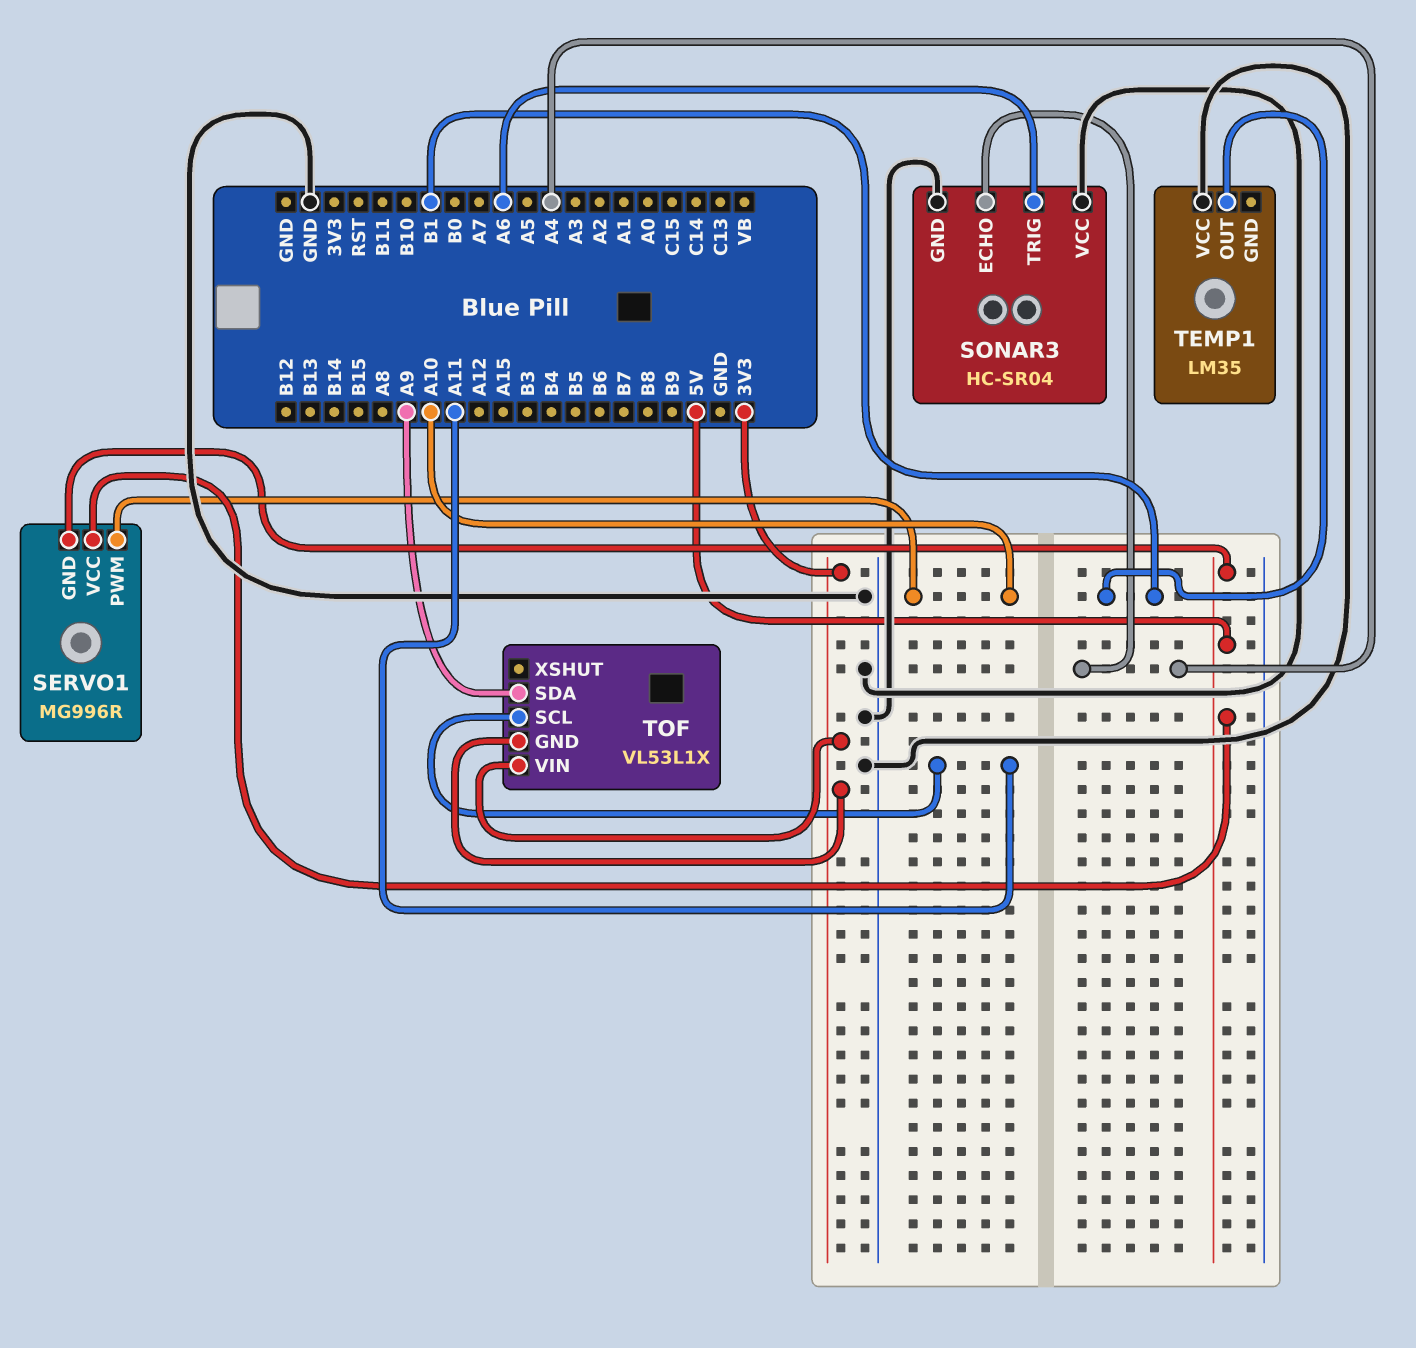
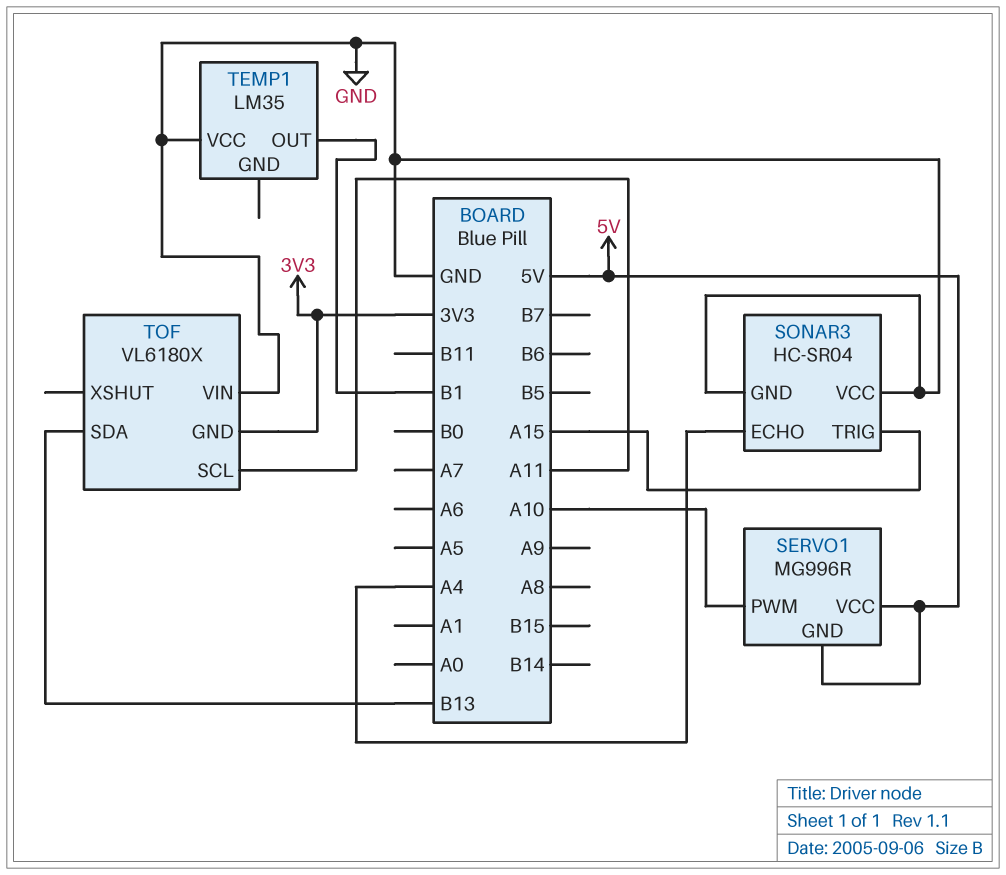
SONAR3 pin TRIG: A6 -> A15
TOF: VL53L1X -> VL6180X
TOF pin SDA: A9 -> B13
TOF pin VIN: 3V3 -> GND

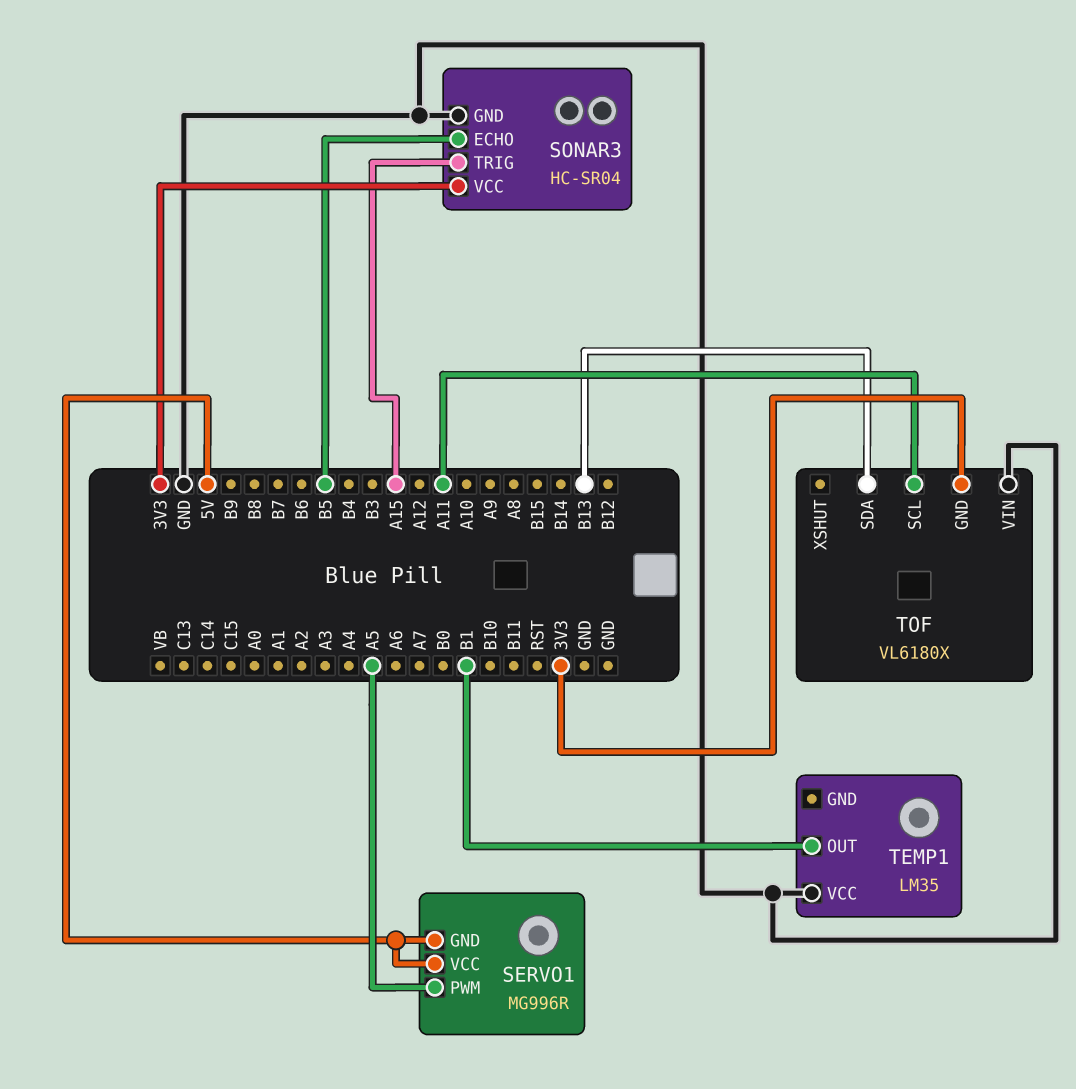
SERVO1 pin PWM: A10 -> A5
SONAR3 pin ECHO: A4 -> B5
SONAR3 pin VCC: GND -> 3V3

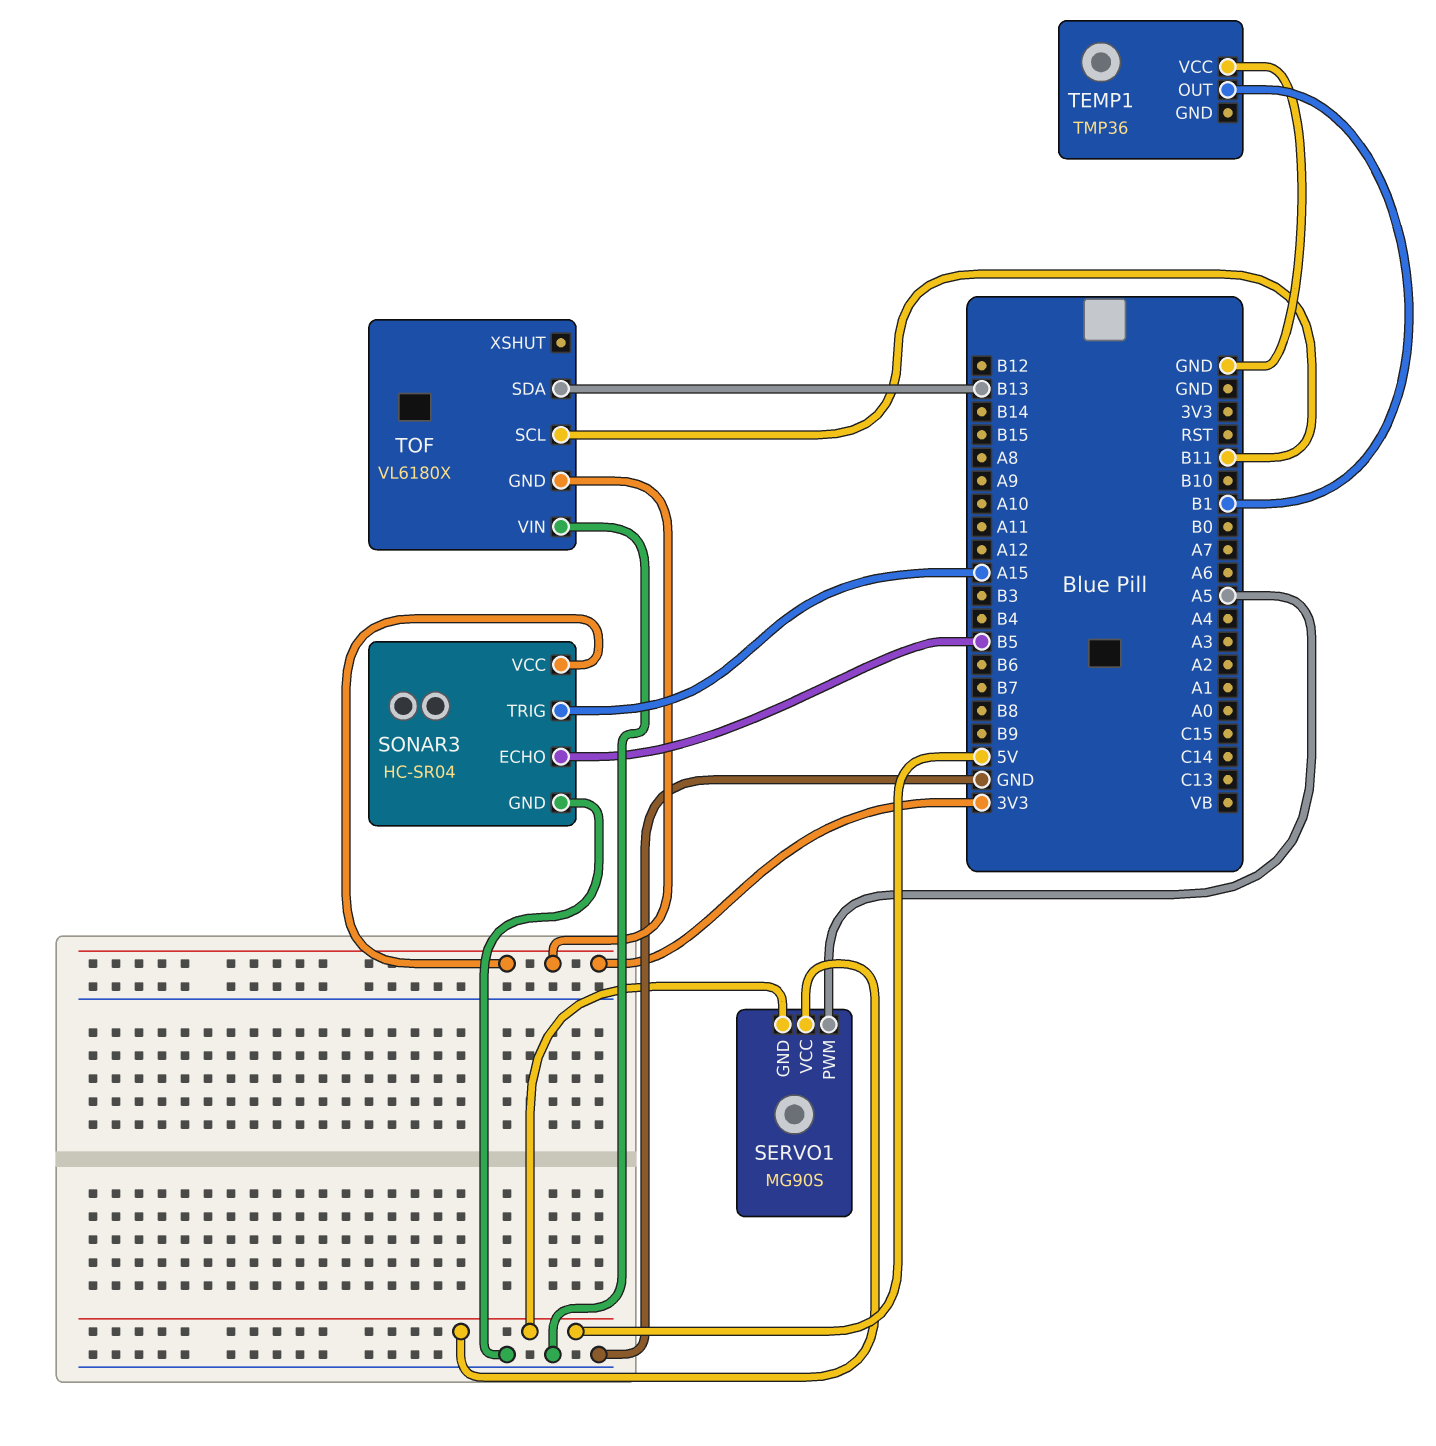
SERVO1: MG996R -> MG90S
TEMP1: LM35 -> TMP36
TOF pin SCL: A11 -> B11

